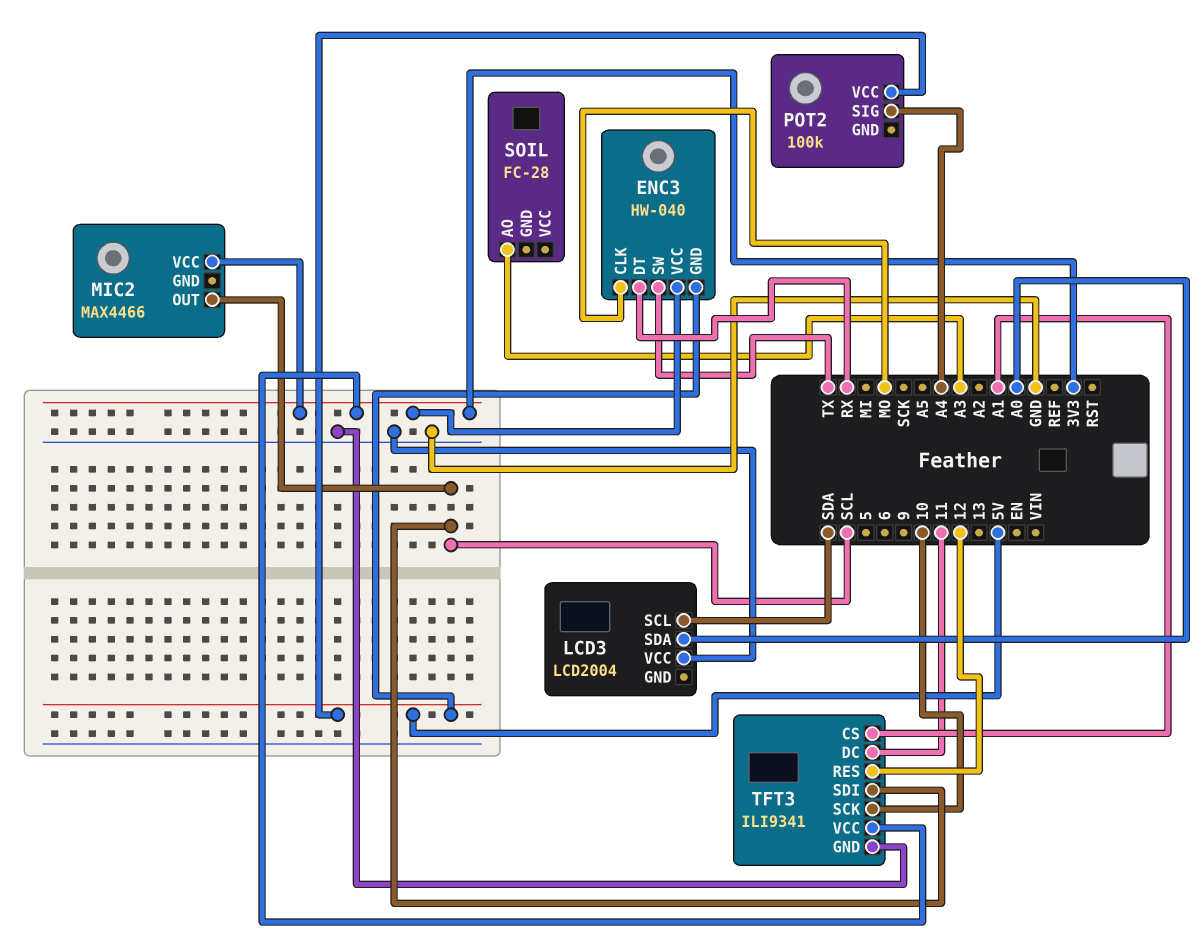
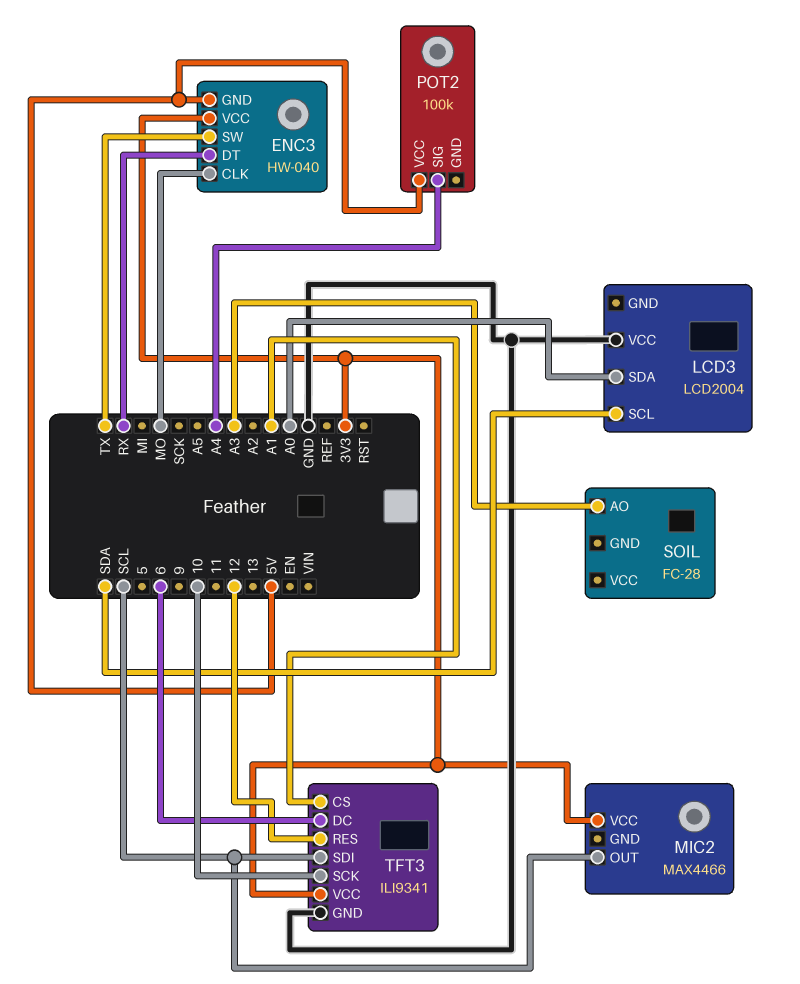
TFT3 pin DC: 11 -> 6

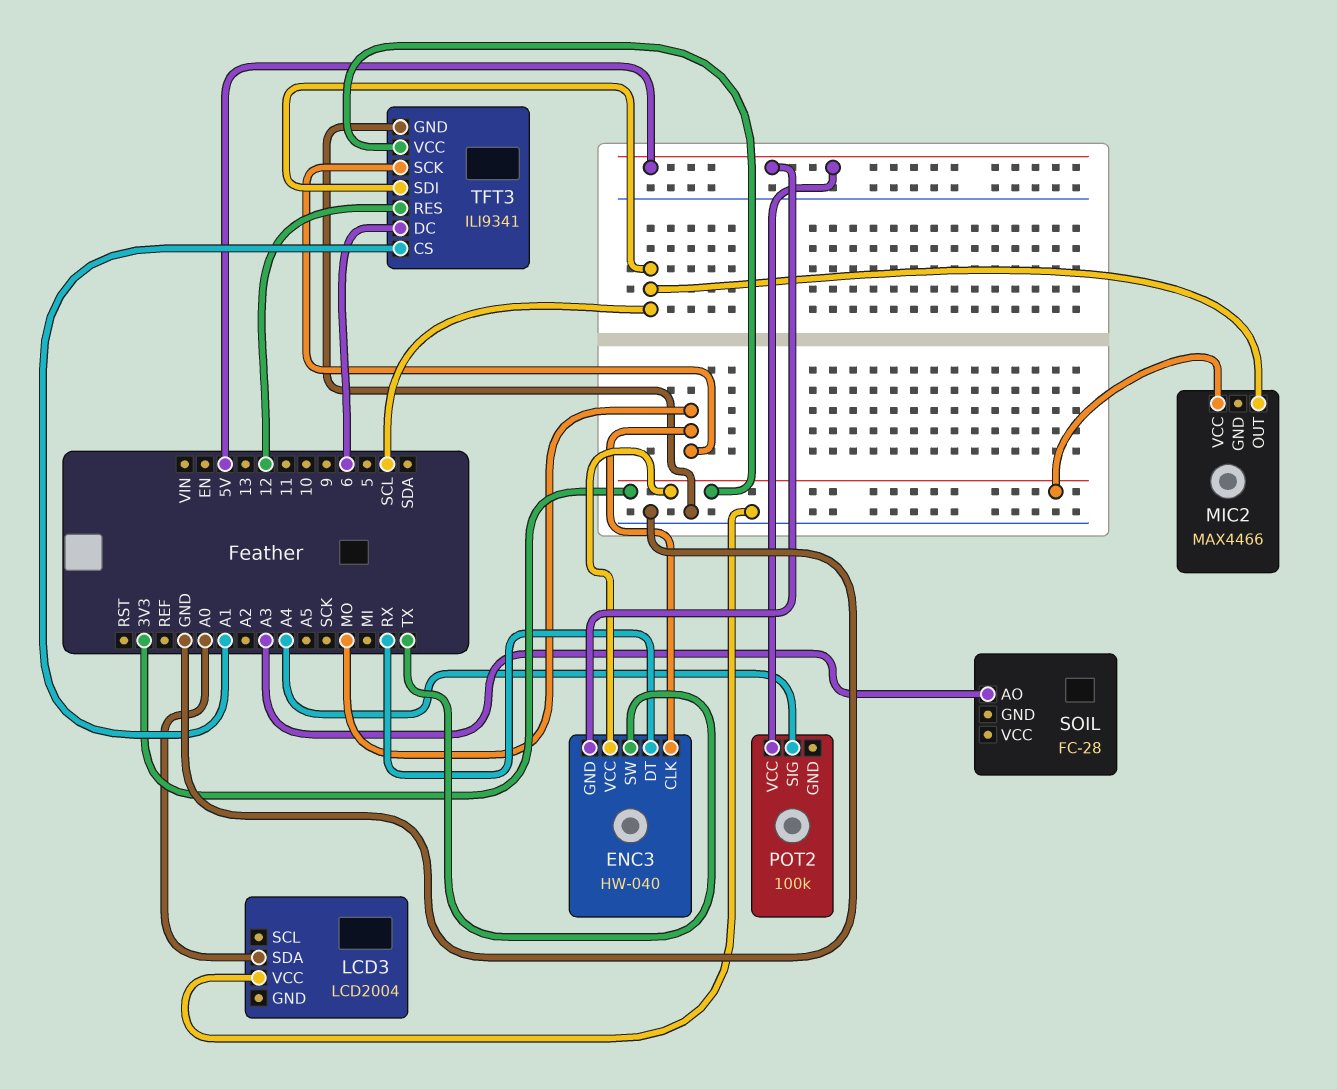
LCD3 pin SCL: SDA -> none
TFT3 pin SCK: 10 -> MO

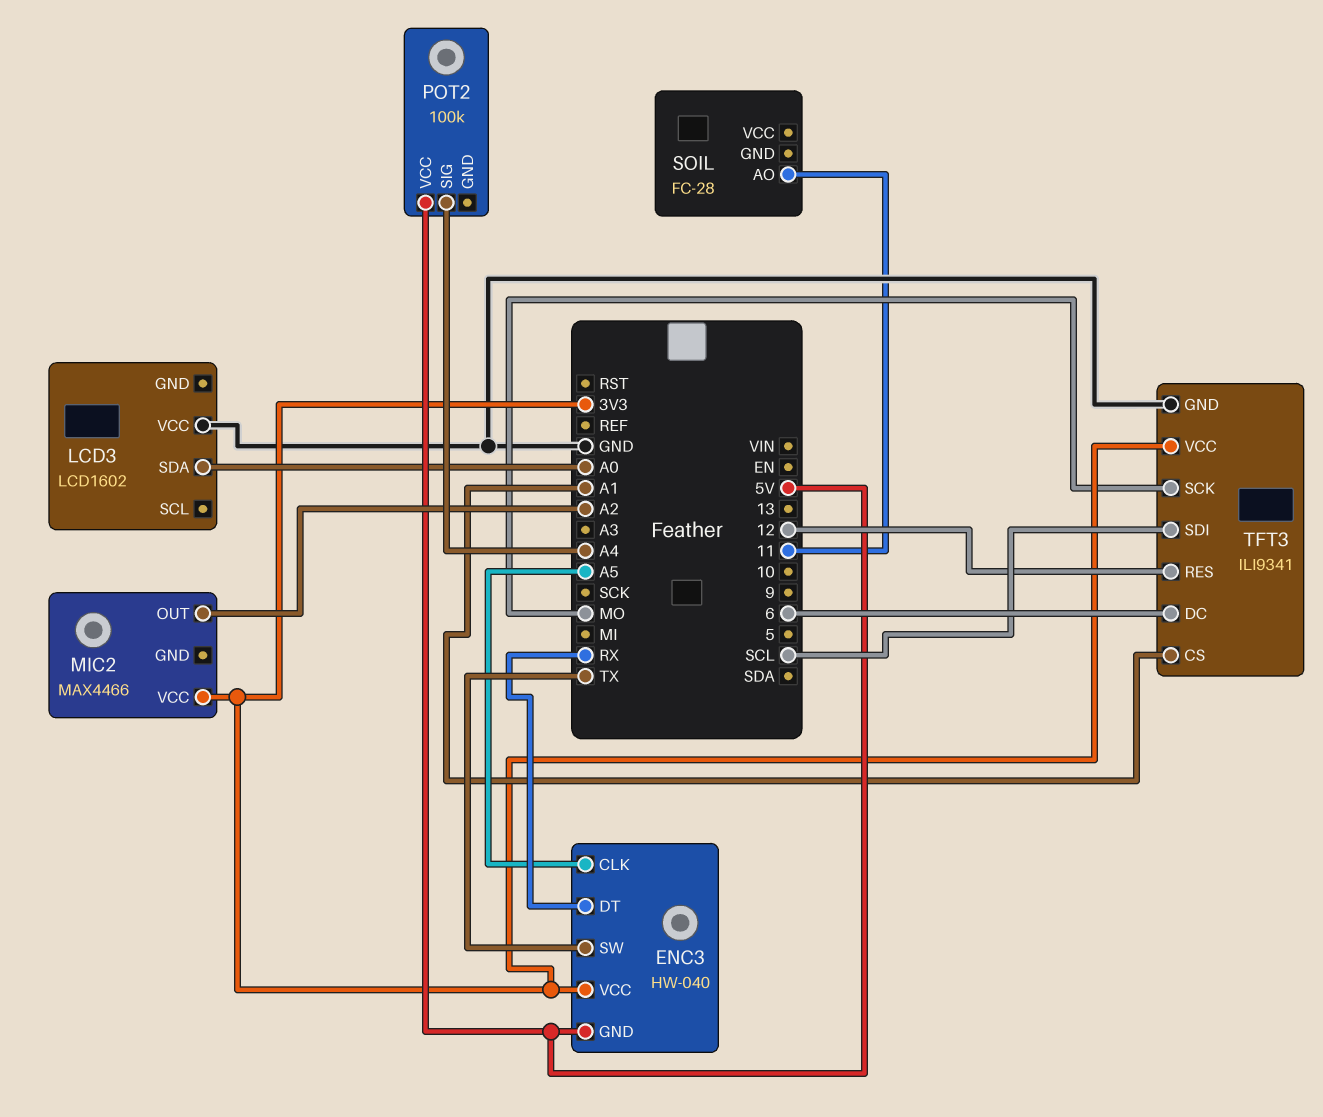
ENC3 pin CLK: MO -> A5
LCD3: LCD2004 -> LCD1602
MIC2 pin OUT: SCL -> A2
SOIL pin AO: A3 -> 11

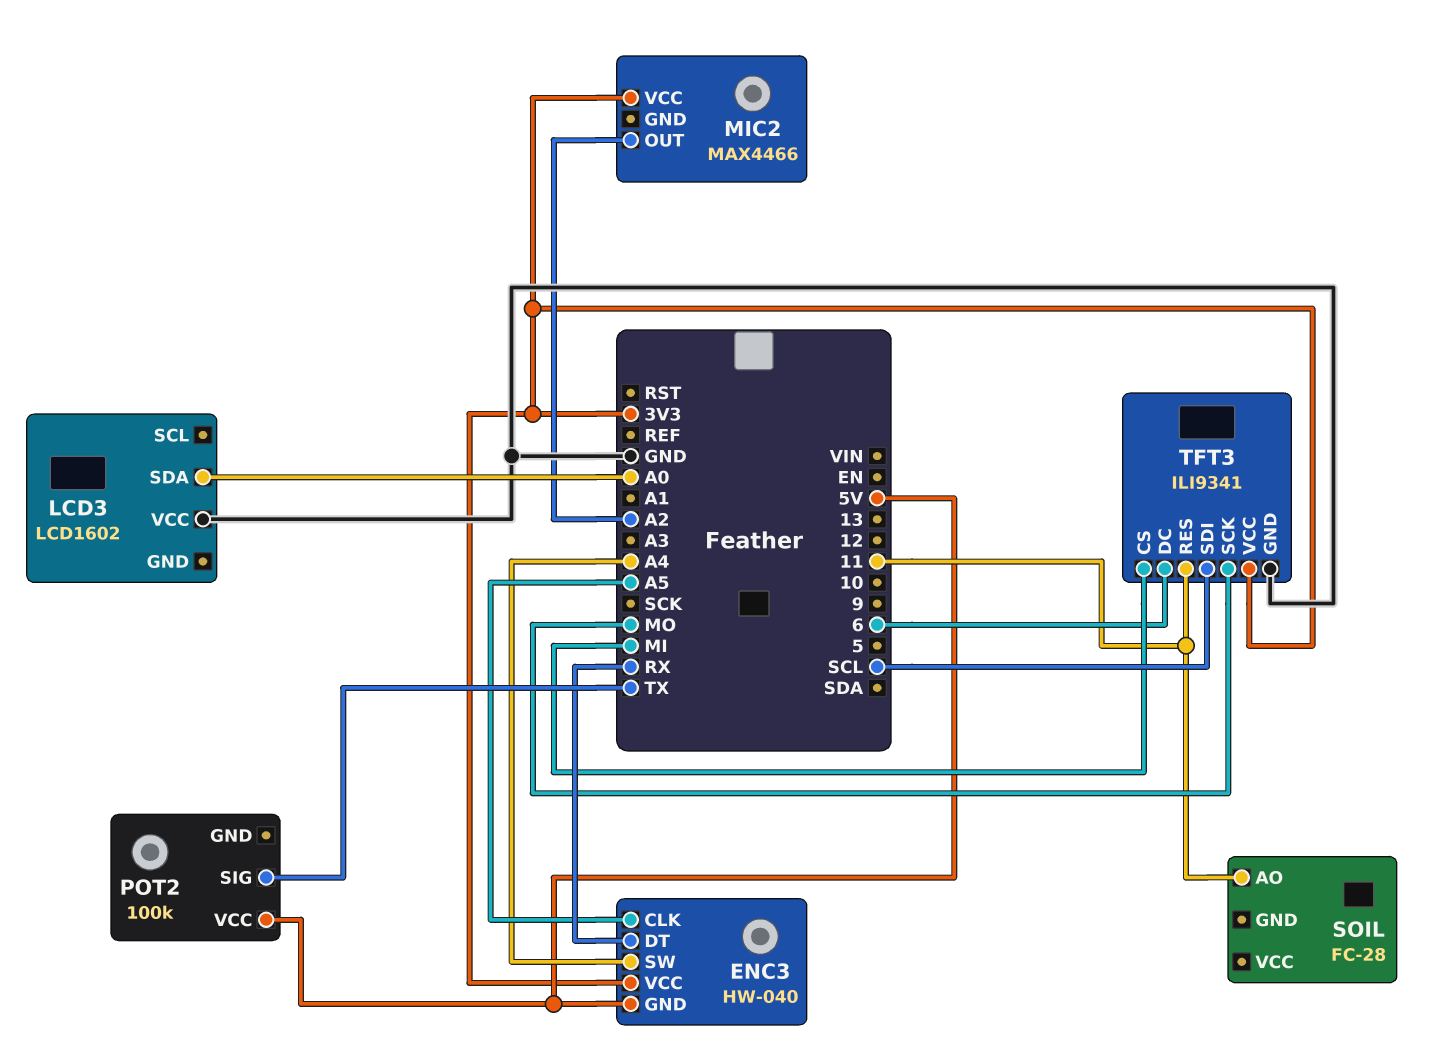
ENC3 pin SW: TX -> A4
POT2 pin SIG: A4 -> TX
TFT3 pin CS: A1 -> MI
TFT3 pin RES: 12 -> 11

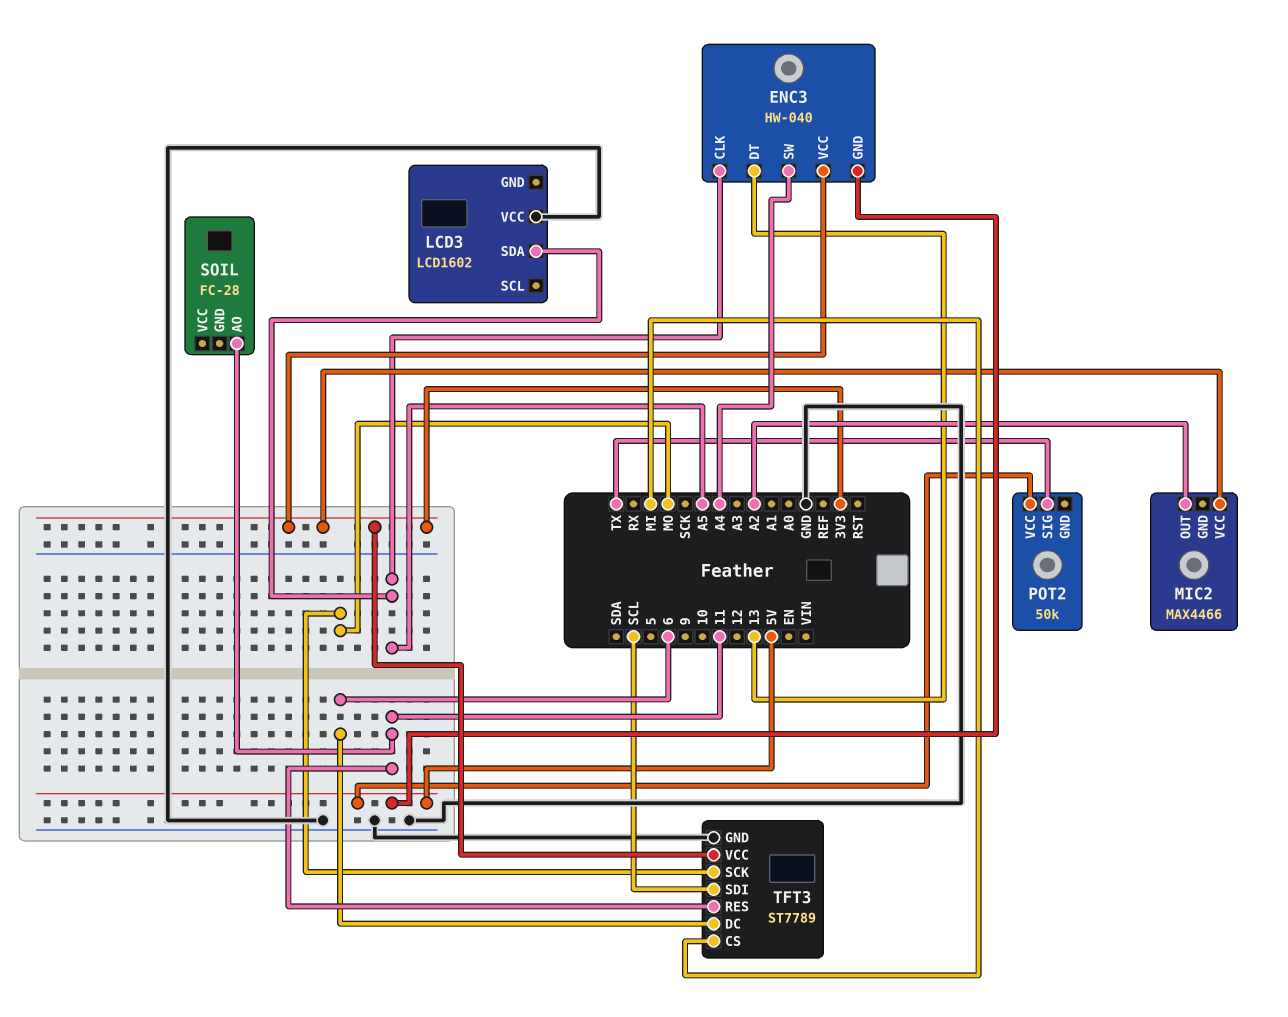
ENC3 pin DT: RX -> 13
LCD3 pin SDA: A0 -> A5
POT2: 100k -> 50k
TFT3: ILI9341 -> ST7789

